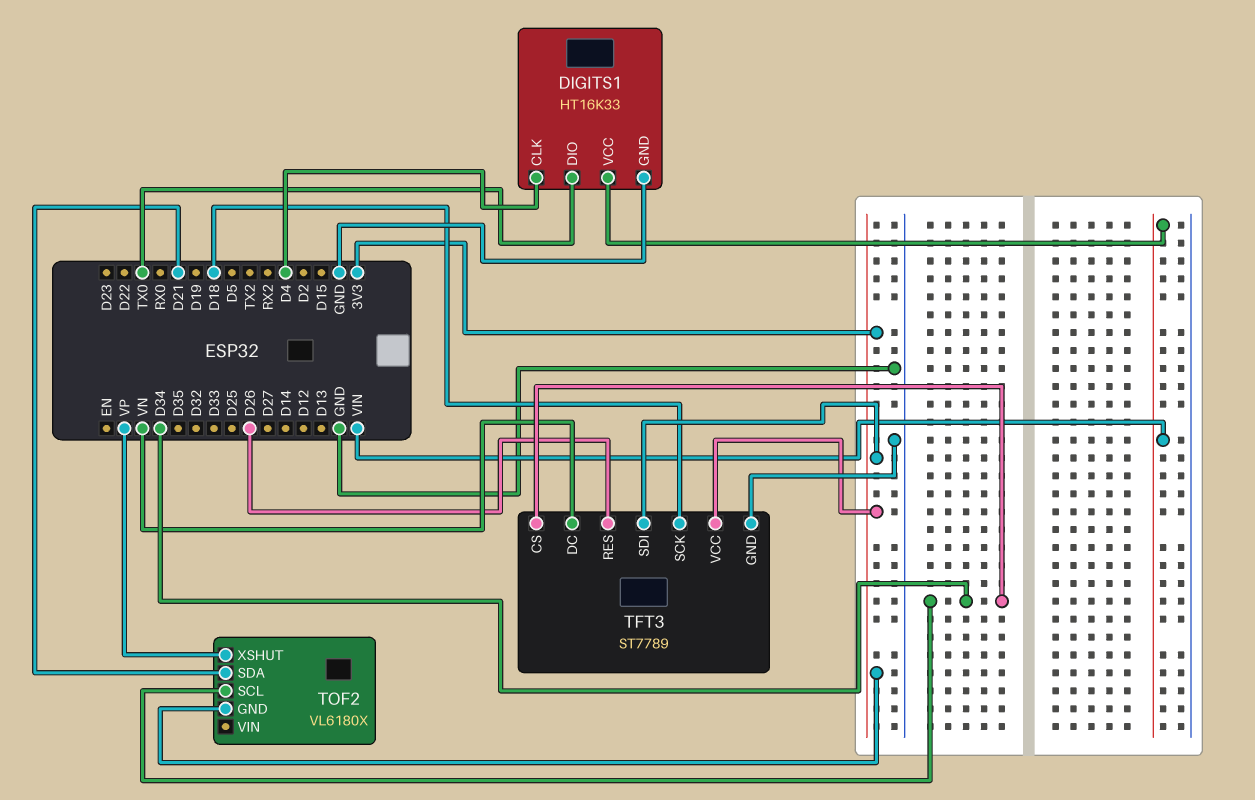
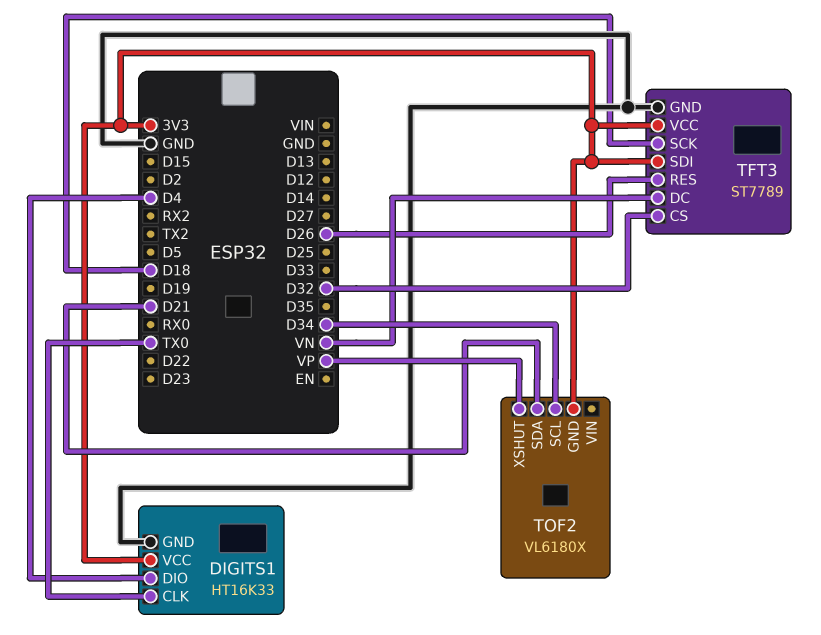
DIGITS1 pin CLK: D4 -> TX0
DIGITS1 pin DIO: TX0 -> D4
DIGITS1 pin VCC: VIN -> 3V3
TFT3 pin CS: D34 -> D32

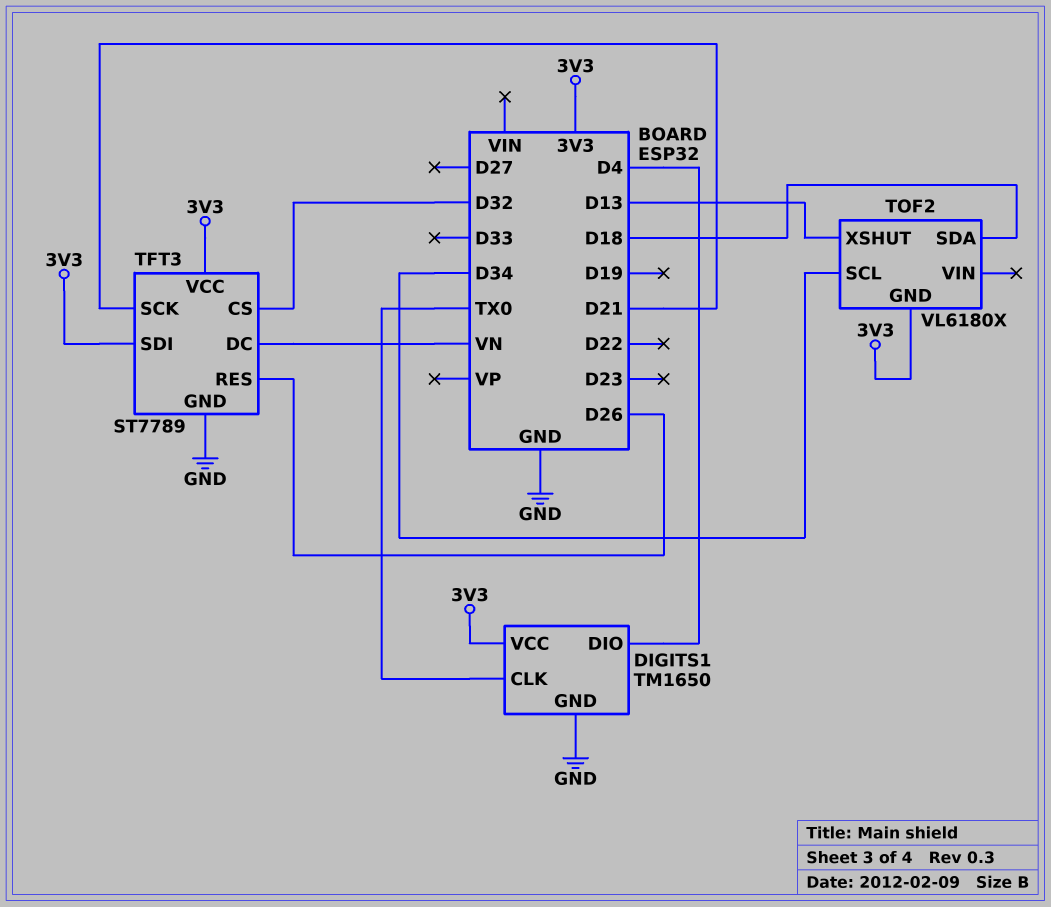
DIGITS1: HT16K33 -> TM1650
TFT3 pin SCK: D18 -> D21
TOF2 pin SDA: D21 -> D18
TOF2 pin XSHUT: VP -> D13

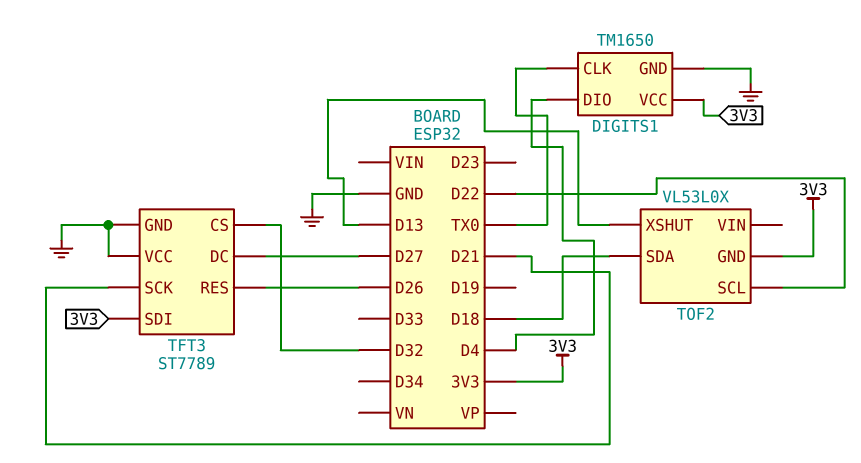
TFT3 pin DC: VN -> D27
TFT3 pin VCC: 3V3 -> GND
TOF2: VL6180X -> VL53L0X
TOF2 pin SCL: D34 -> D22

